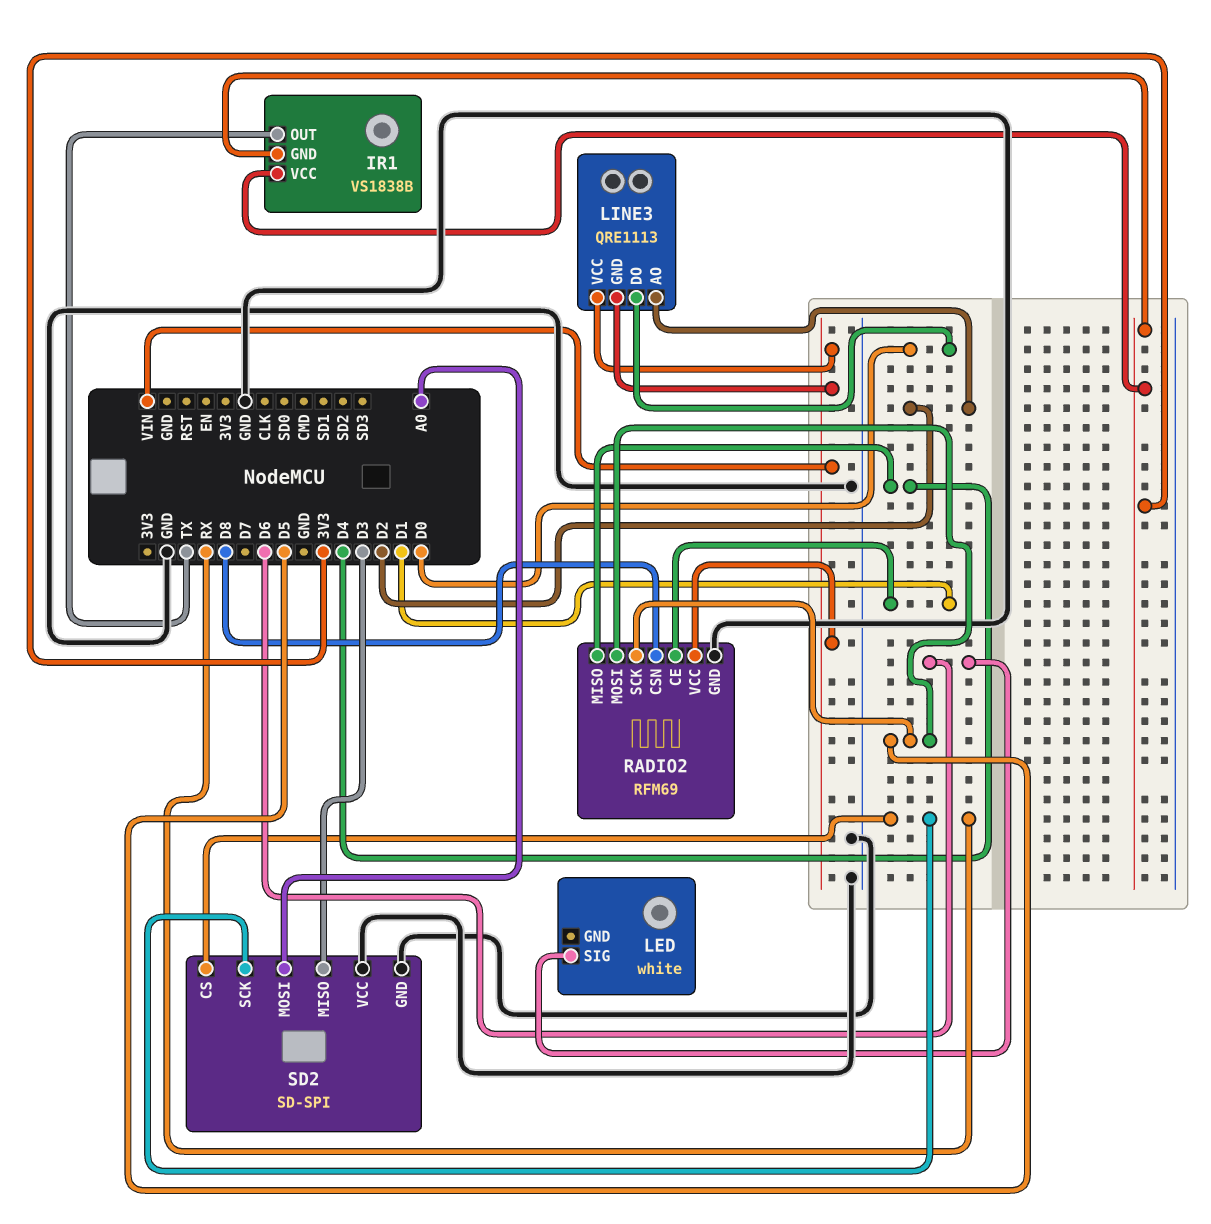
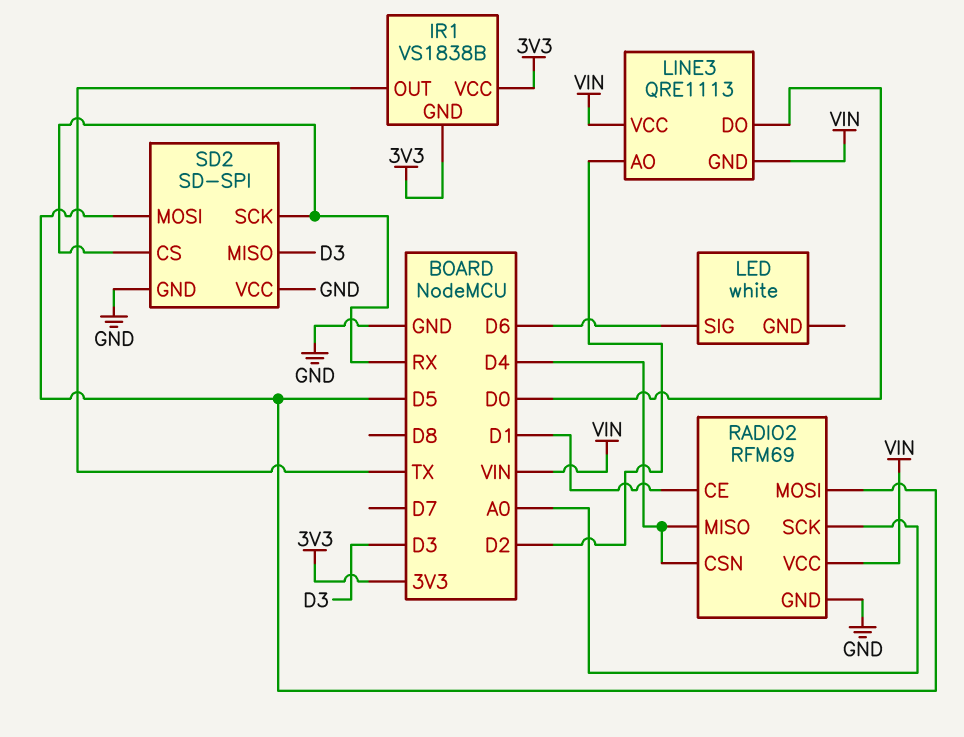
RADIO2 pin CSN: D8 -> D4
RADIO2 pin SCK: D5 -> A0
SD2 pin MOSI: A0 -> D5

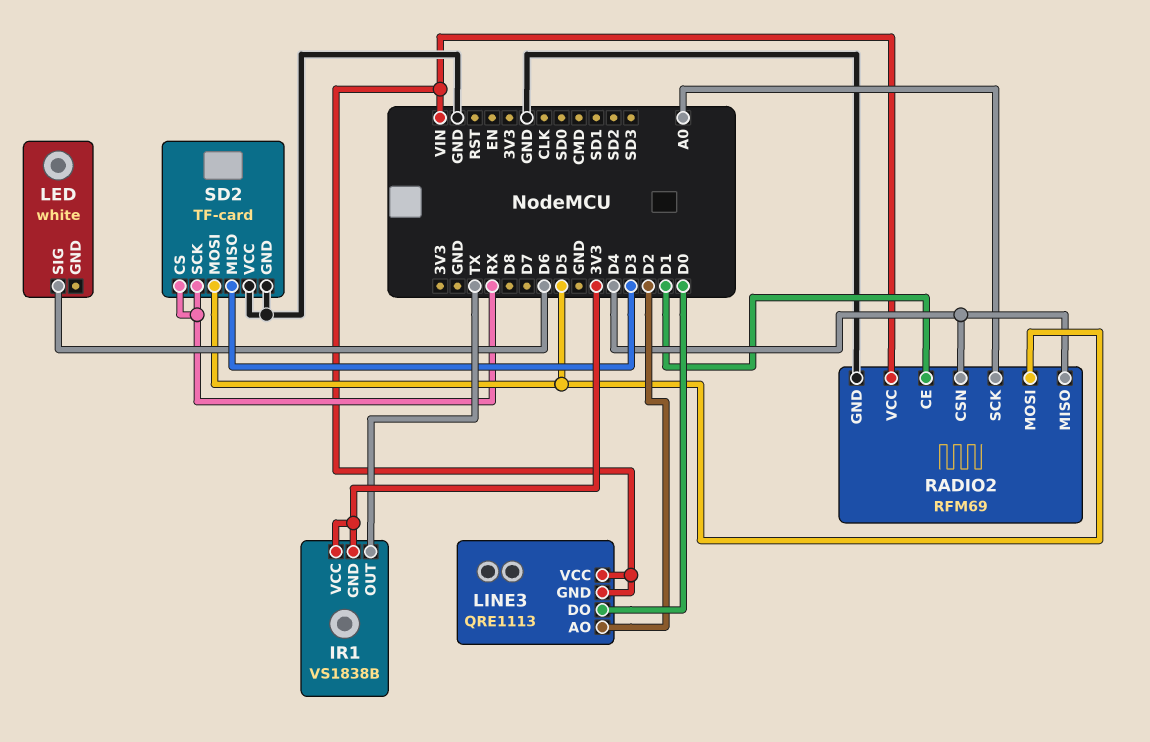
SD2: SD-SPI -> TF-card

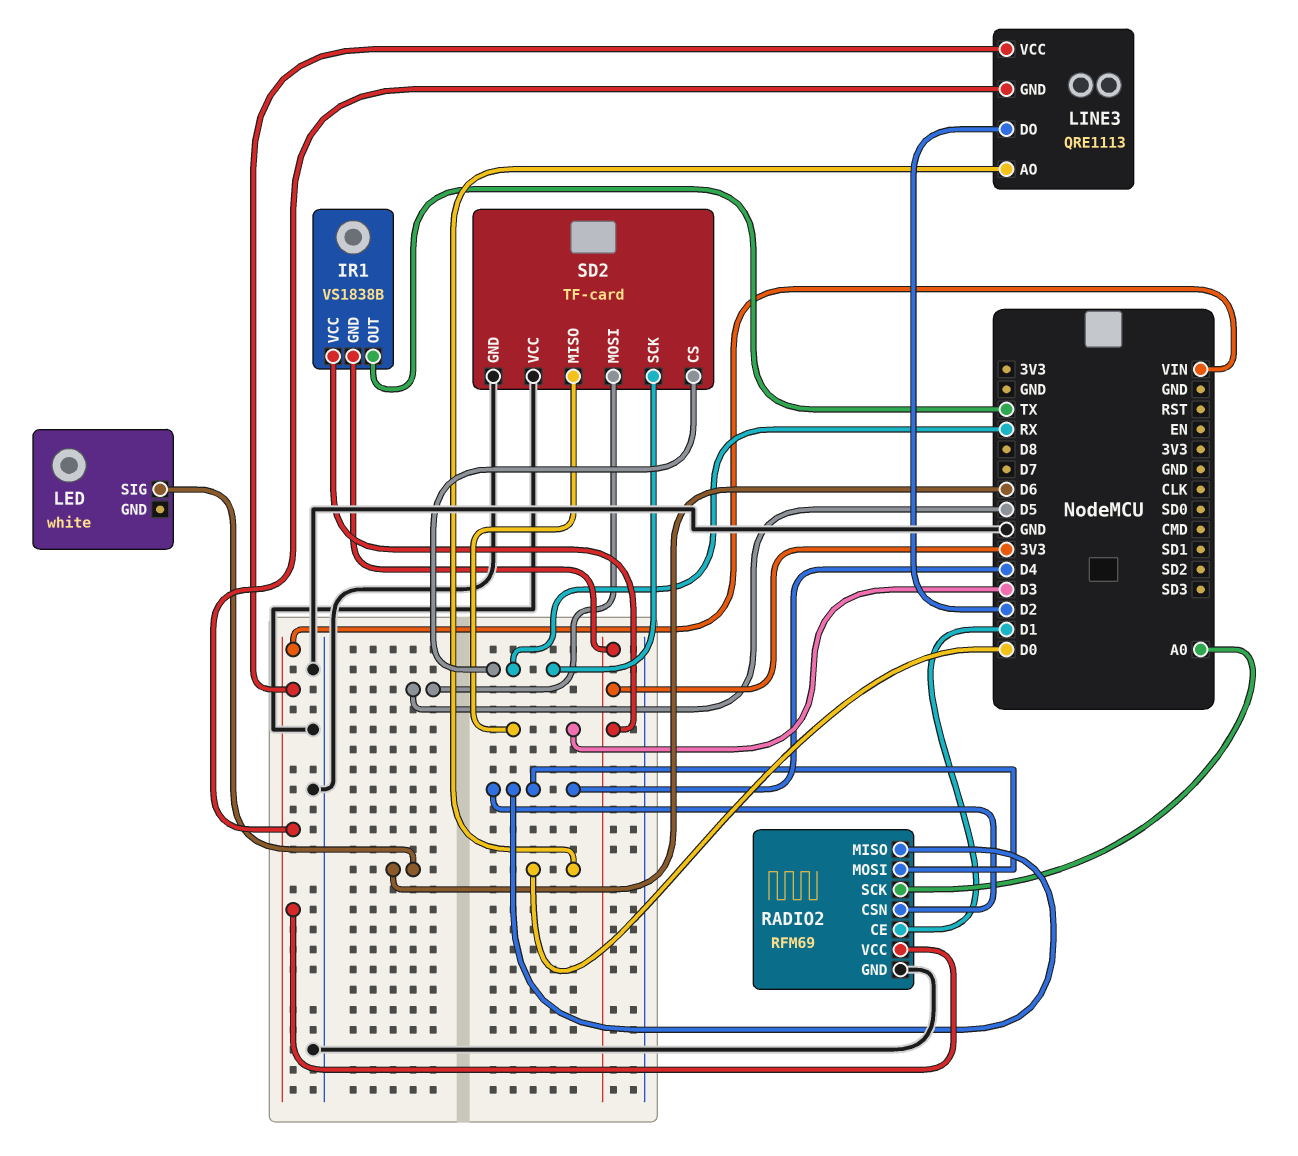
LINE3 pin AO: D2 -> D0
LINE3 pin DO: D0 -> D2
RADIO2 pin MOSI: D5 -> D4

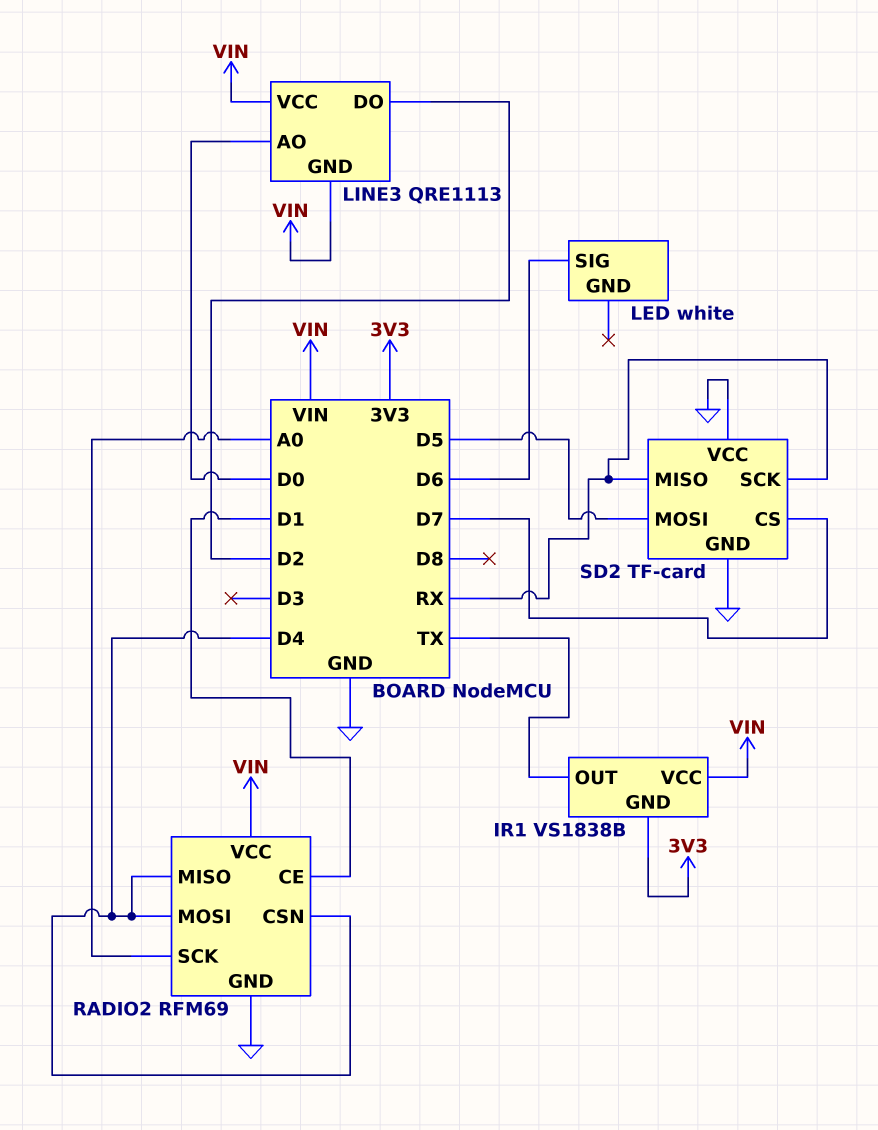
IR1 pin VCC: 3V3 -> VIN
SD2 pin CS: RX -> D7
SD2 pin MISO: D3 -> RX

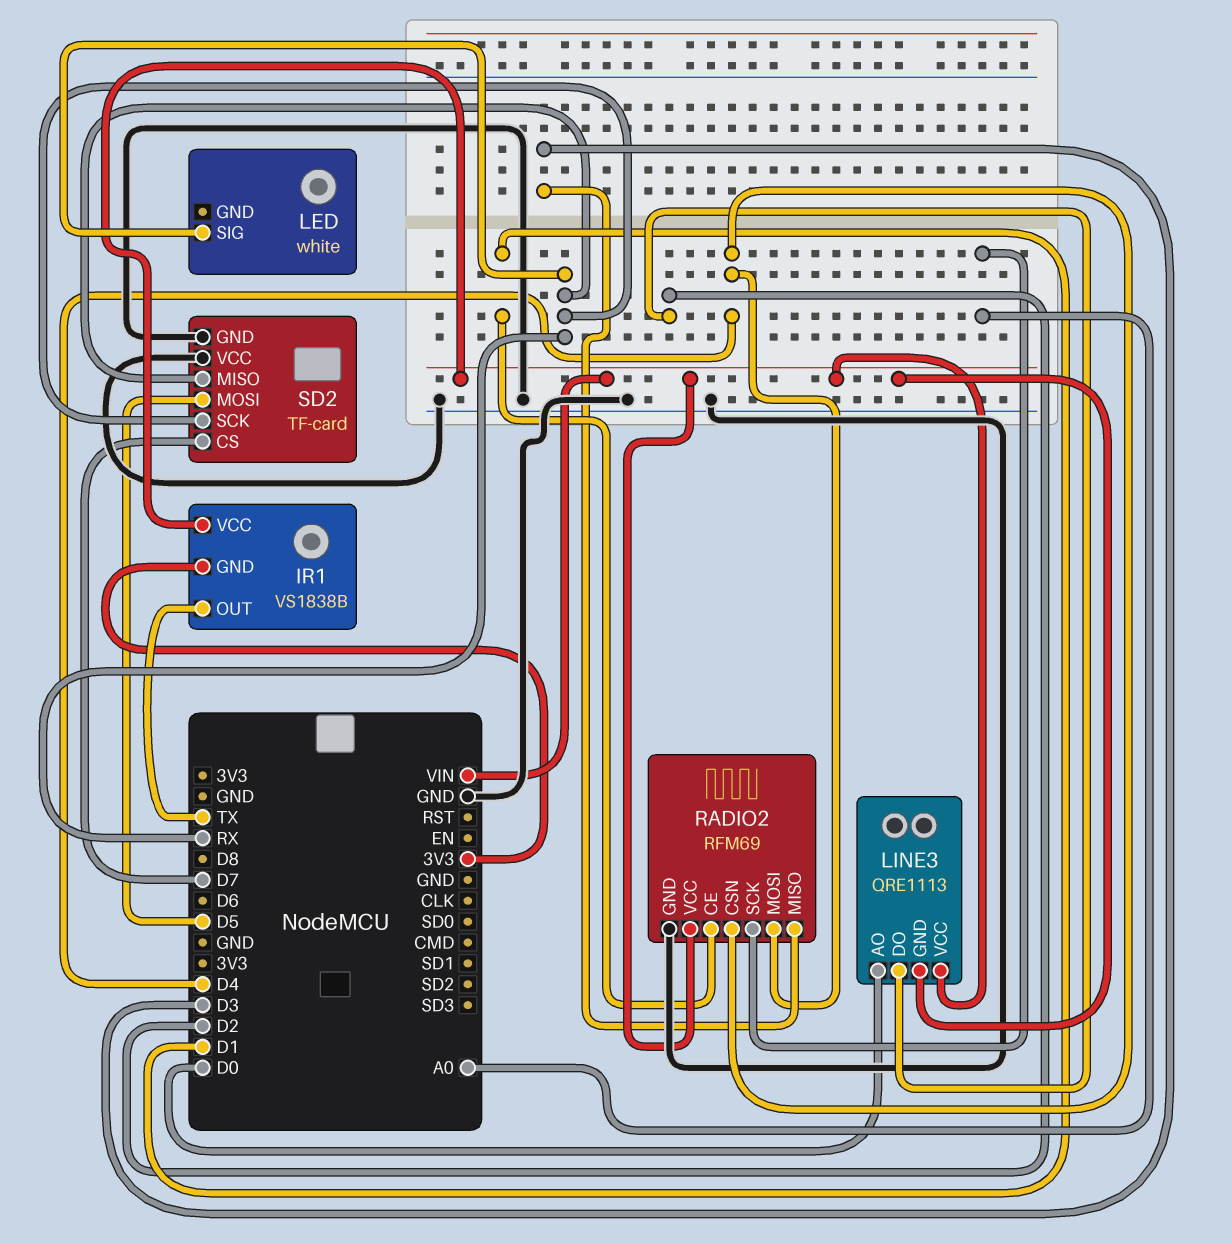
LED pin SIG: D6 -> RX
RADIO2 pin MISO: D4 -> D3

